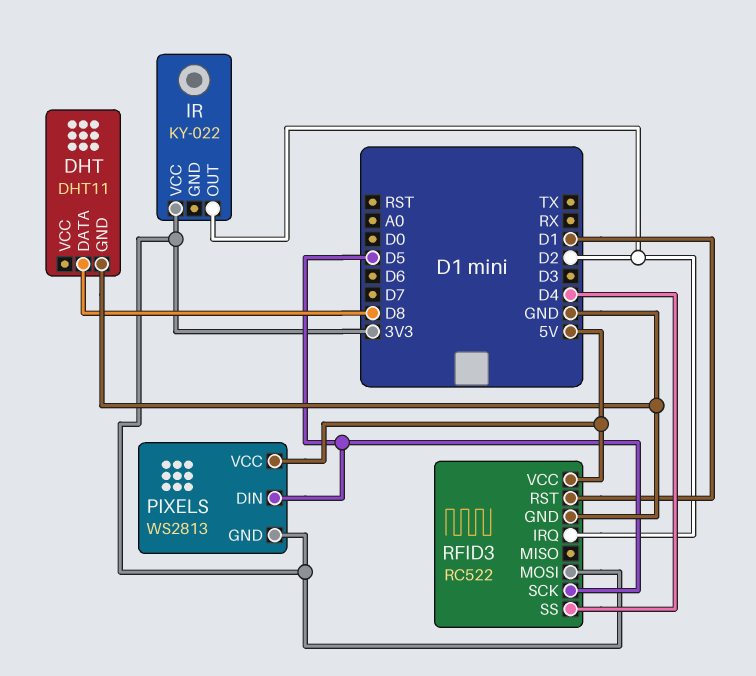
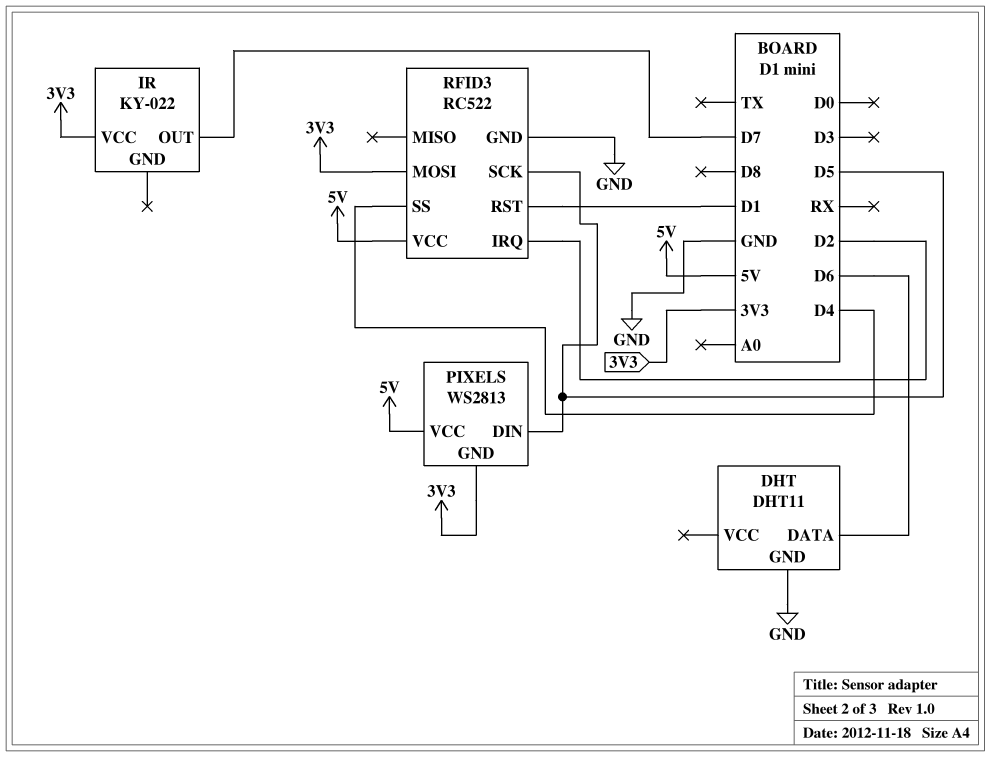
DHT pin DATA: D8 -> D6
IR pin OUT: D2 -> D7

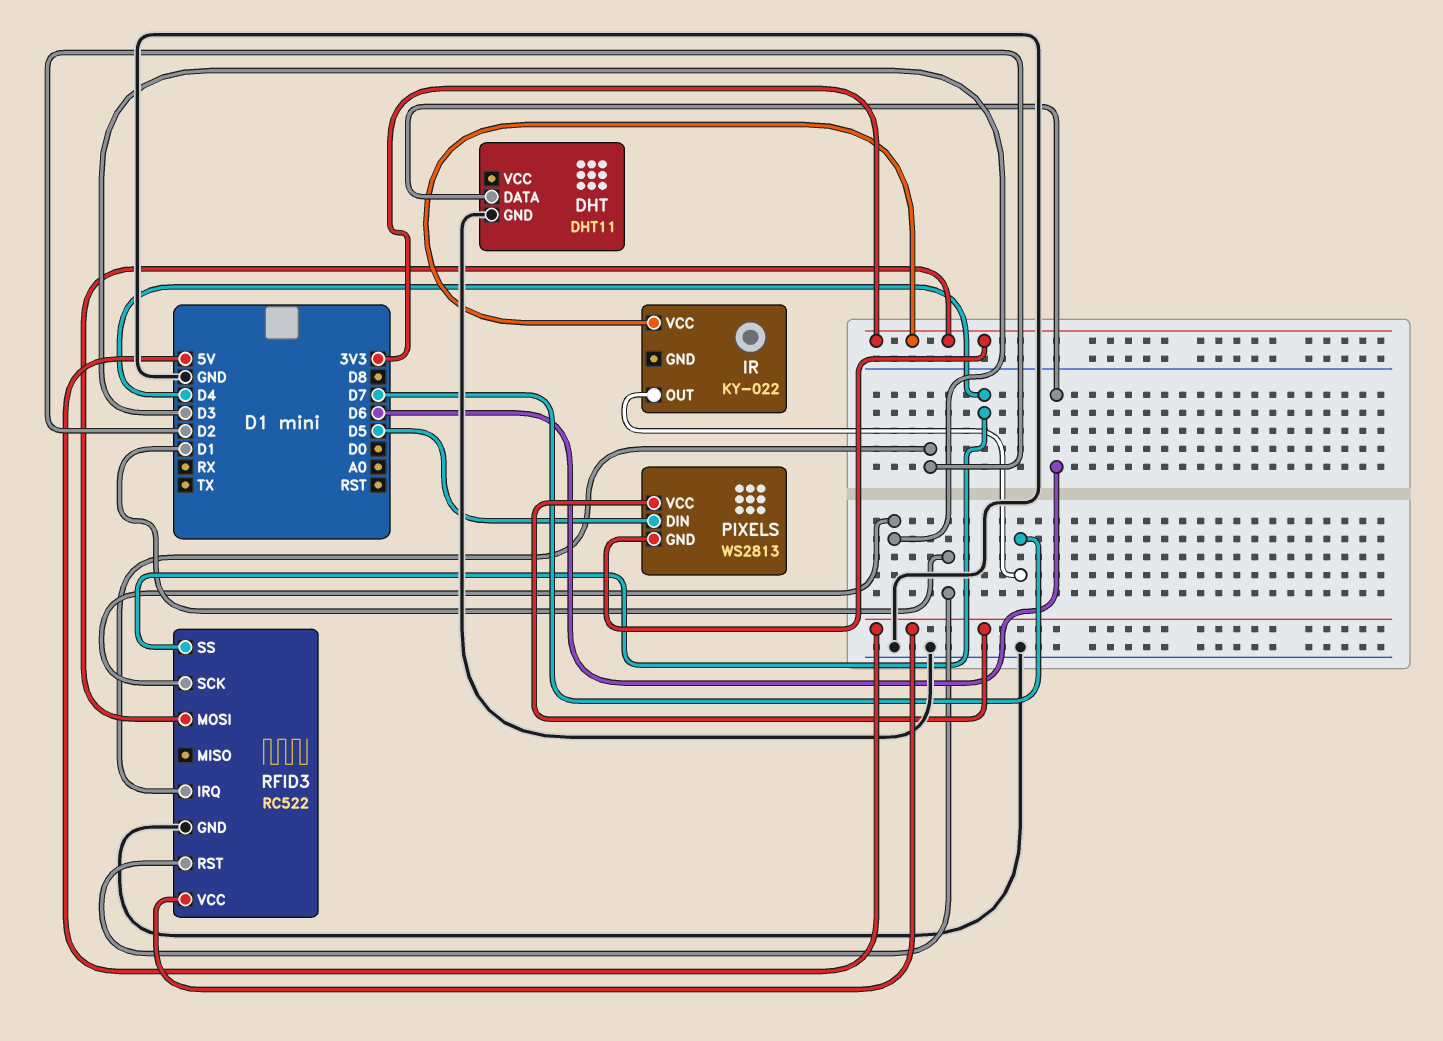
RFID3 pin SCK: D5 -> D3

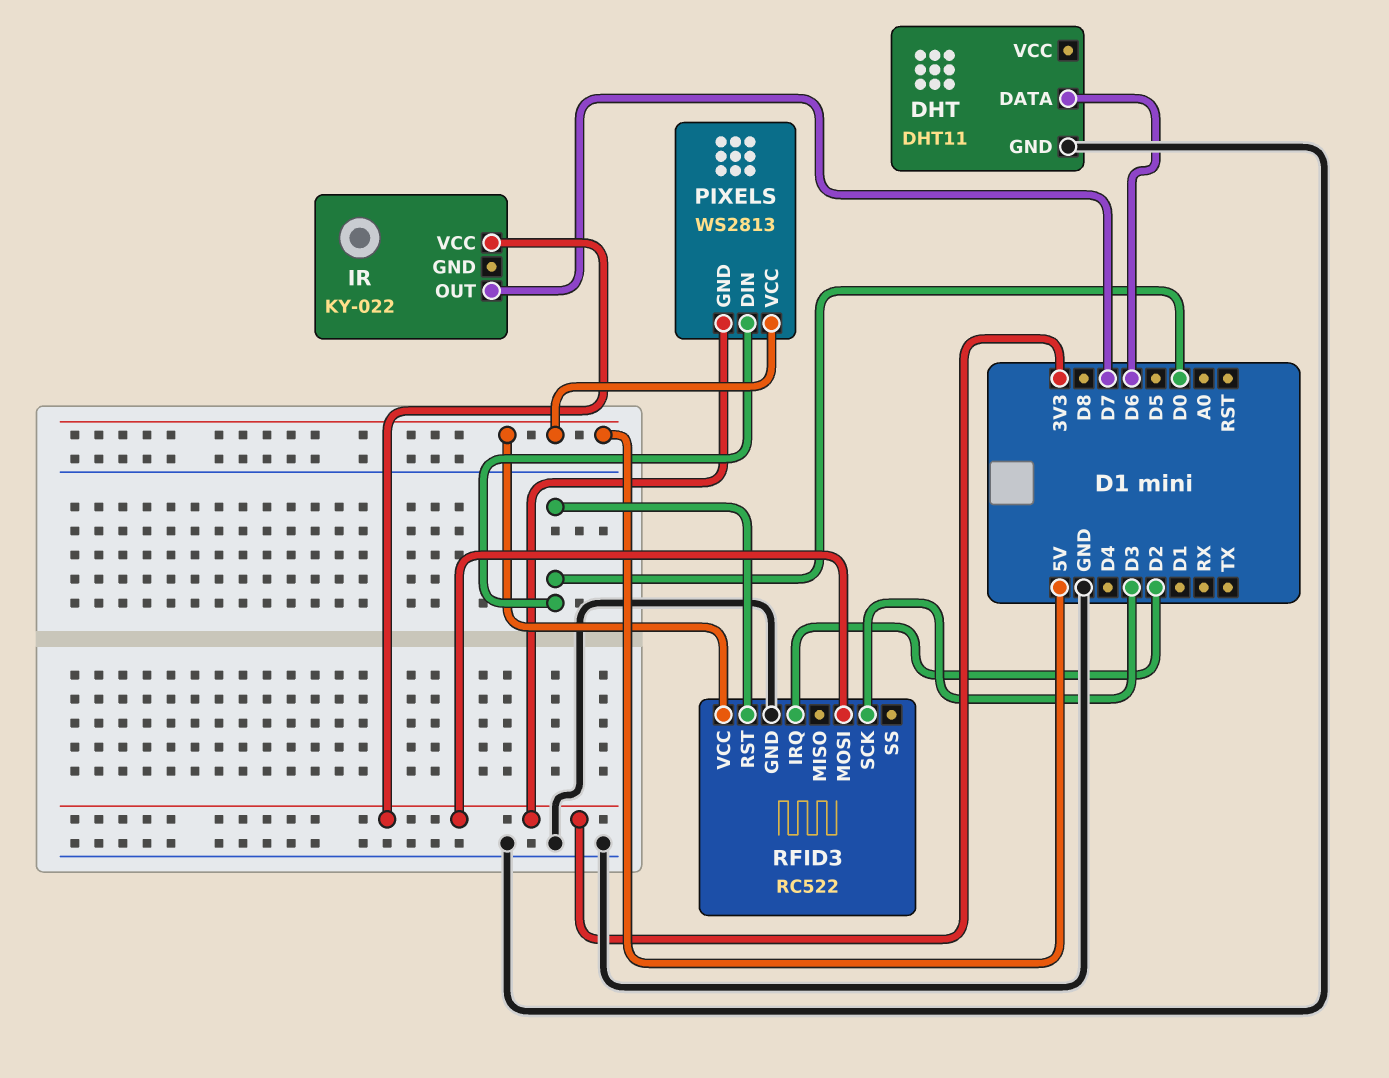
PIXELS pin DIN: D5 -> D0
RFID3 pin RST: D1 -> D0
RFID3 pin SS: D4 -> none

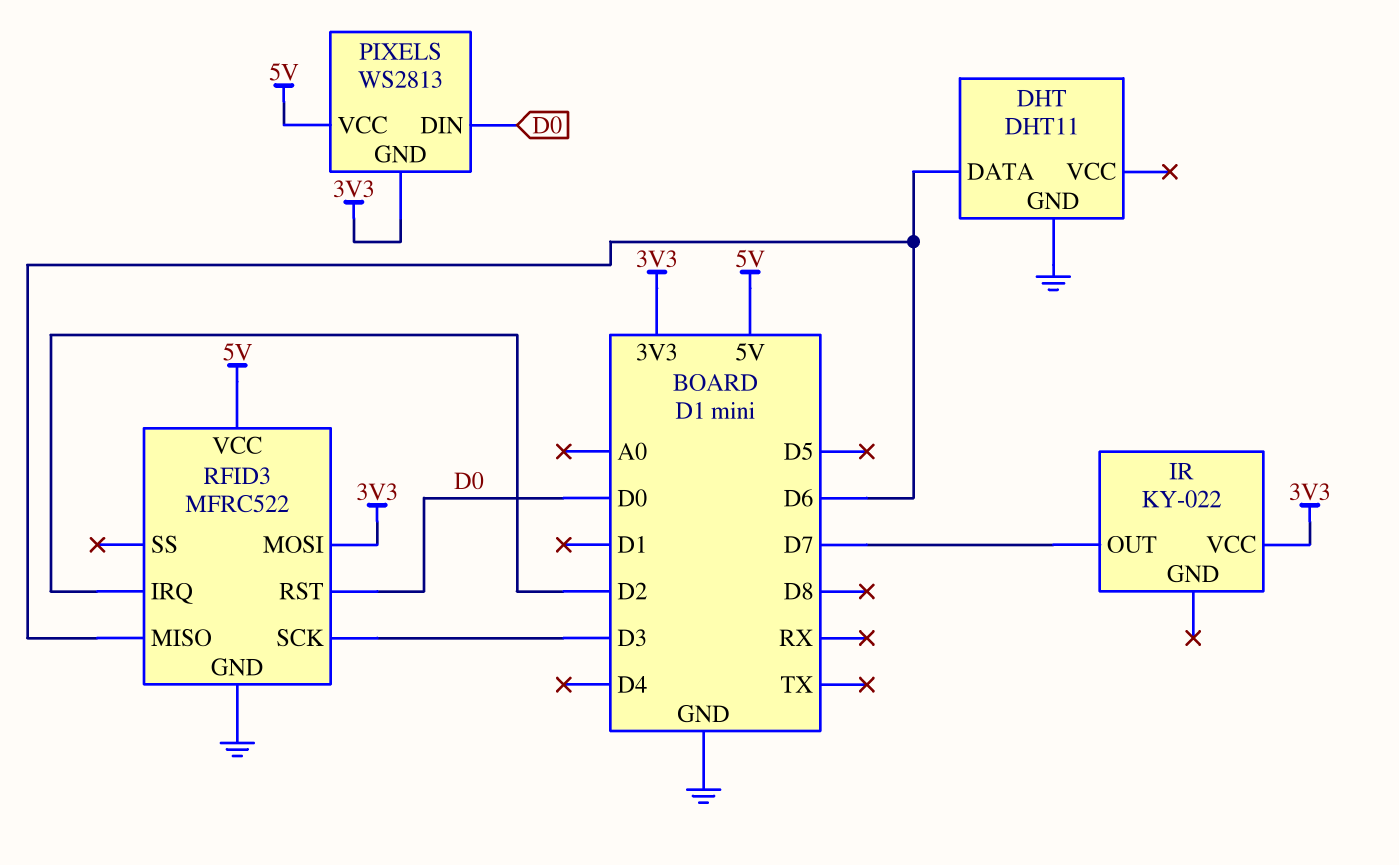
RFID3: RC522 -> MFRC522
RFID3 pin MISO: none -> D6

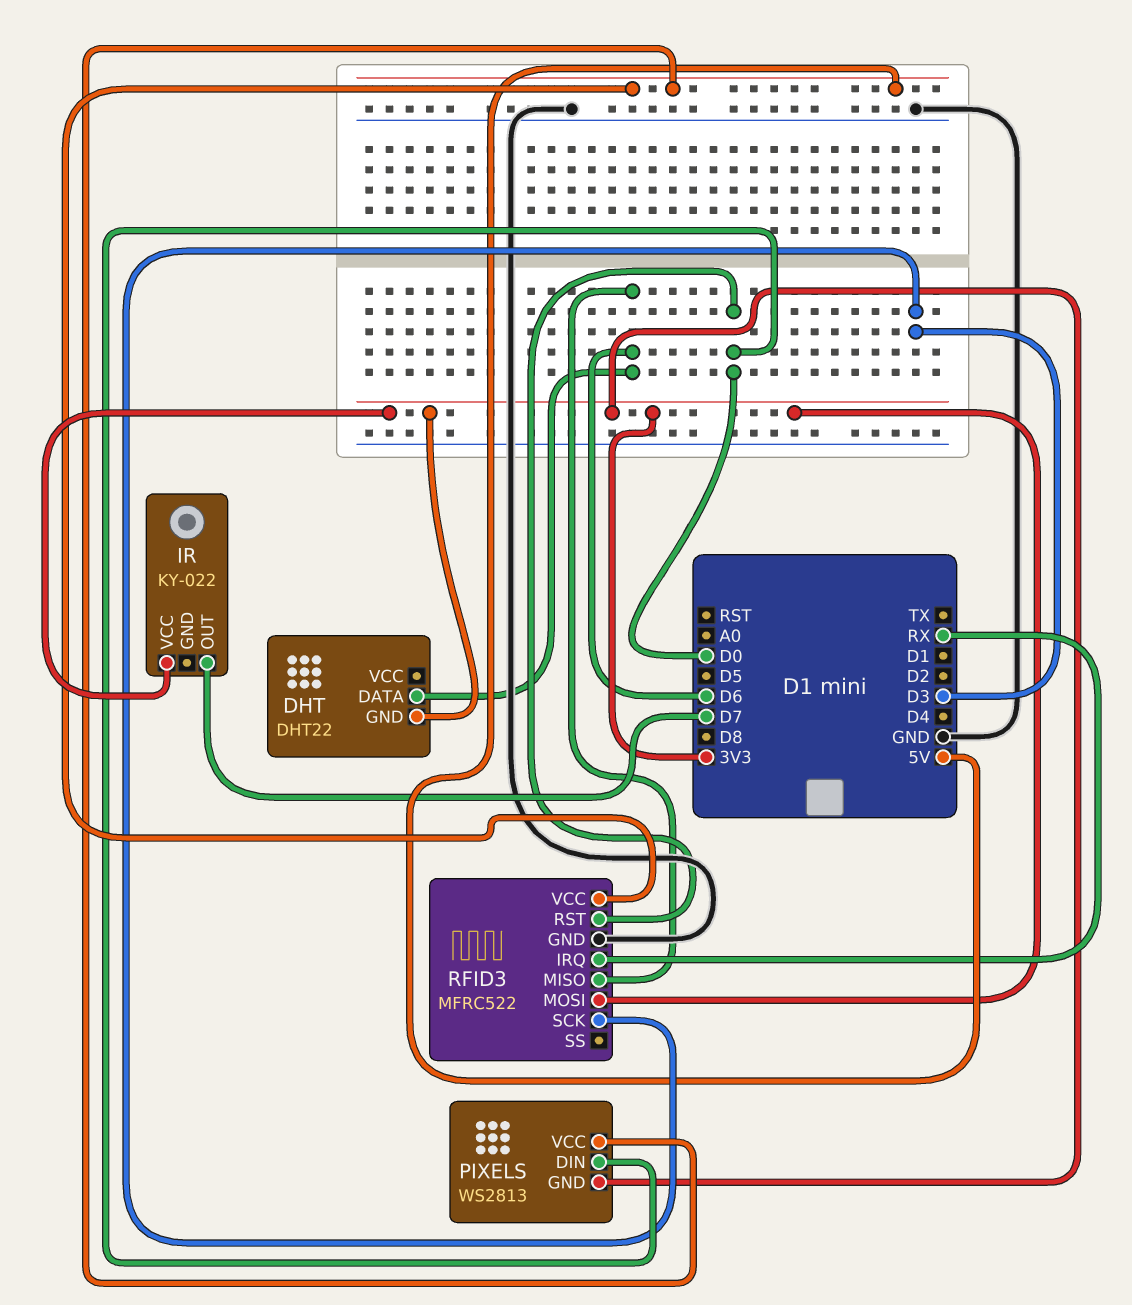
DHT: DHT11 -> DHT22
DHT pin GND: GND -> 3V3
RFID3 pin IRQ: D2 -> RX

